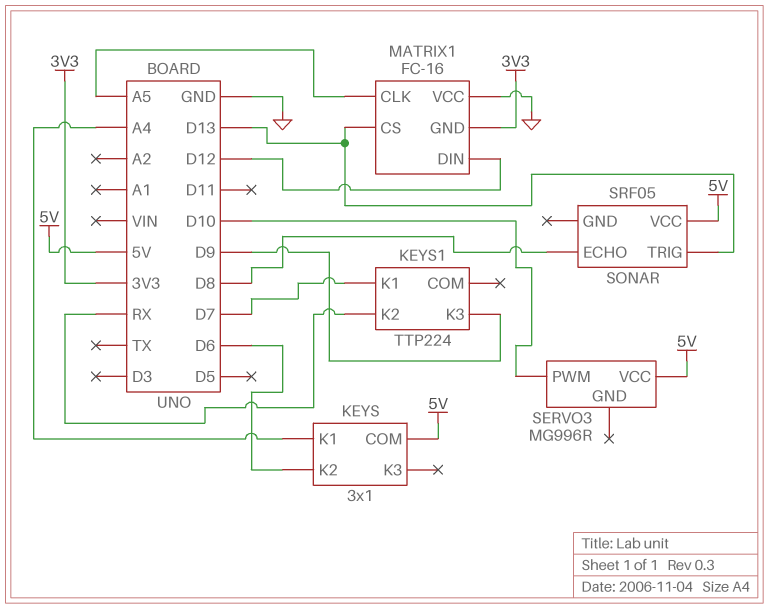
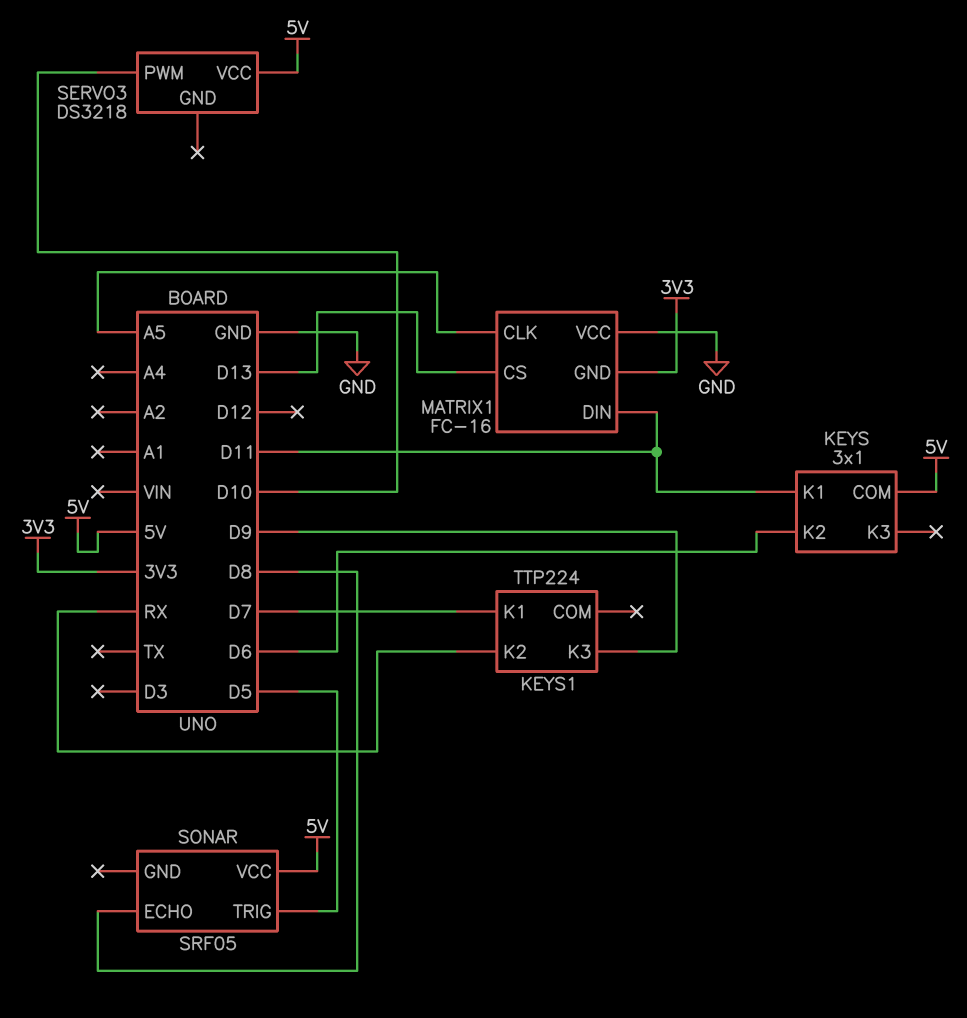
KEYS pin K1: A4 -> D11
MATRIX1 pin DIN: D12 -> D11
SERVO3: MG996R -> DS3218
SONAR pin TRIG: D13 -> D5

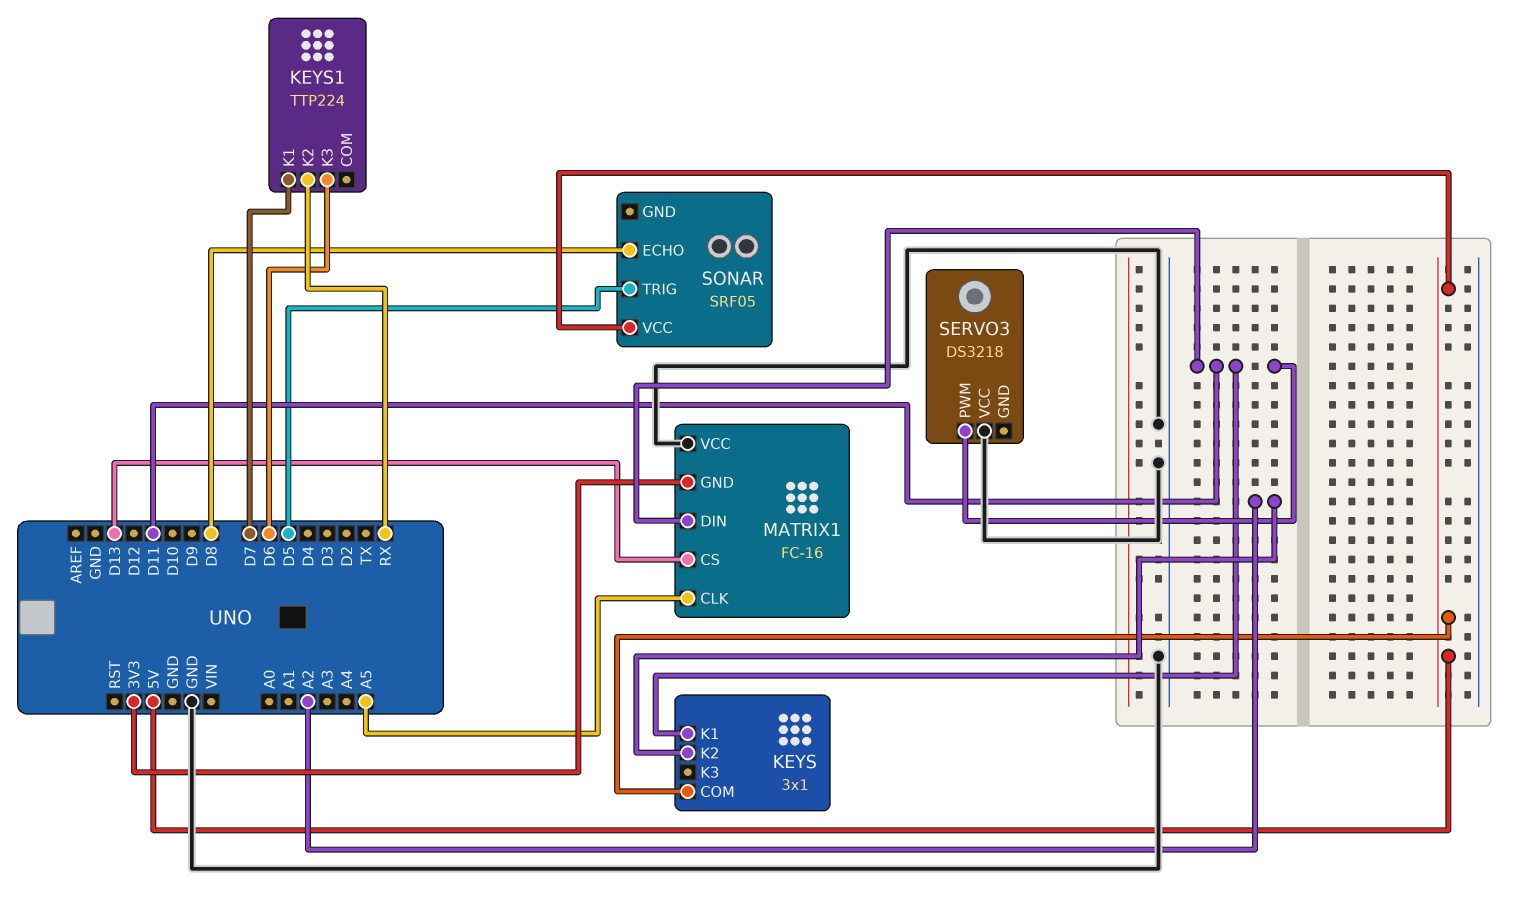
KEYS pin K2: D6 -> A2
KEYS1 pin K3: D9 -> D6
SERVO3 pin PWM: D10 -> D11
SERVO3 pin VCC: 5V -> GND

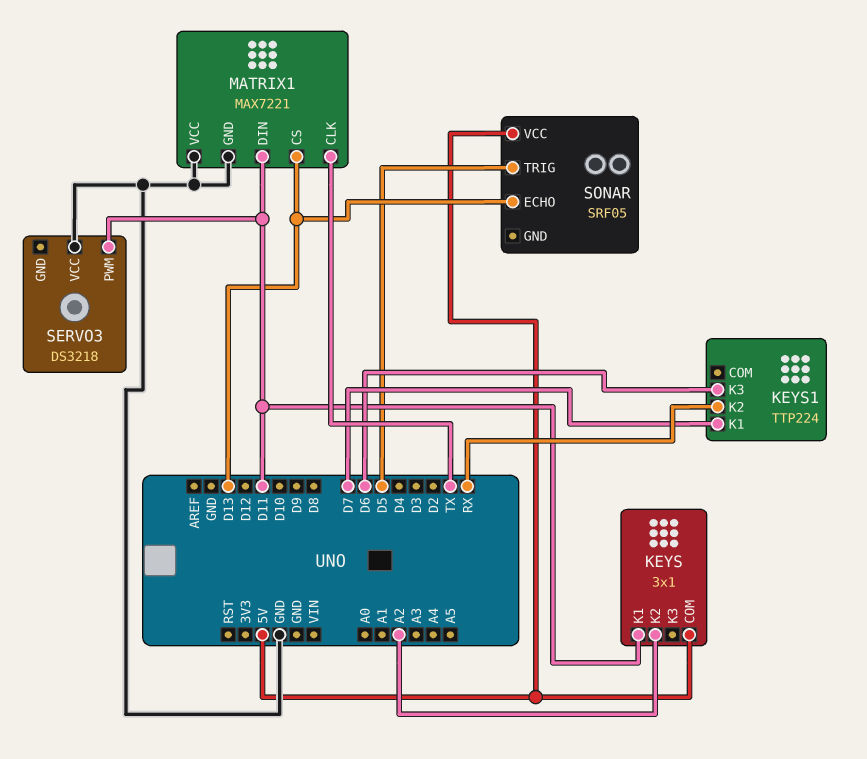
MATRIX1: FC-16 -> MAX7221
MATRIX1 pin CLK: A5 -> TX
MATRIX1 pin GND: 3V3 -> GND
SONAR pin ECHO: D8 -> D13

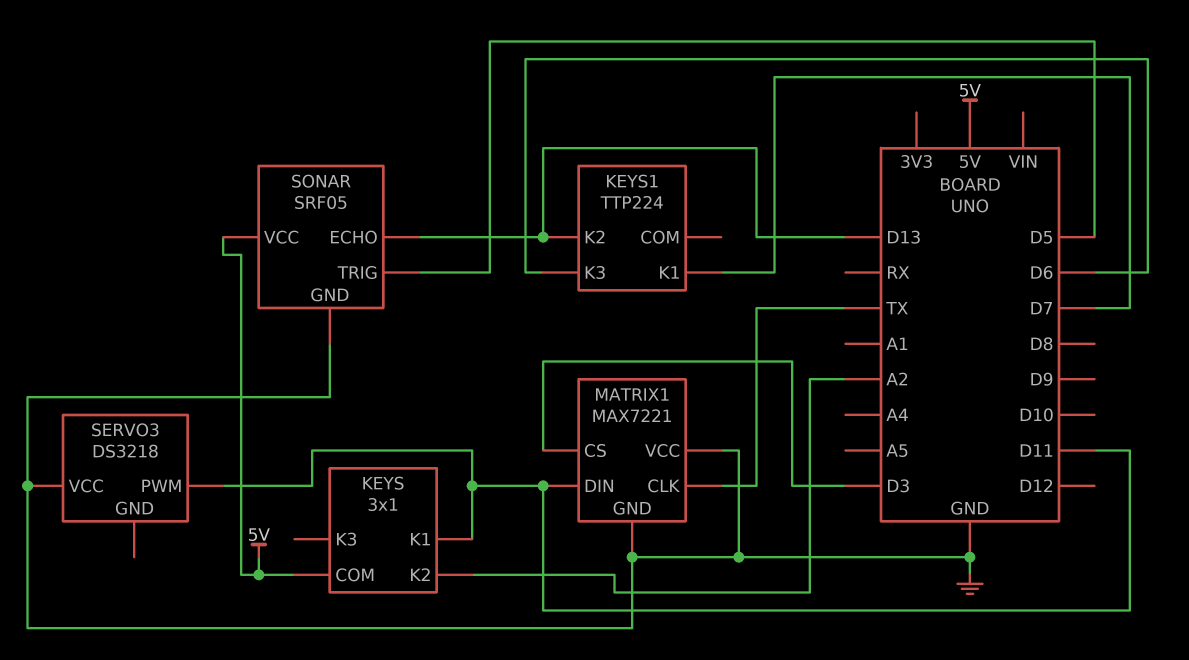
KEYS1 pin K2: RX -> D13
MATRIX1 pin CS: D13 -> D3
SONAR pin GND: none -> GND

